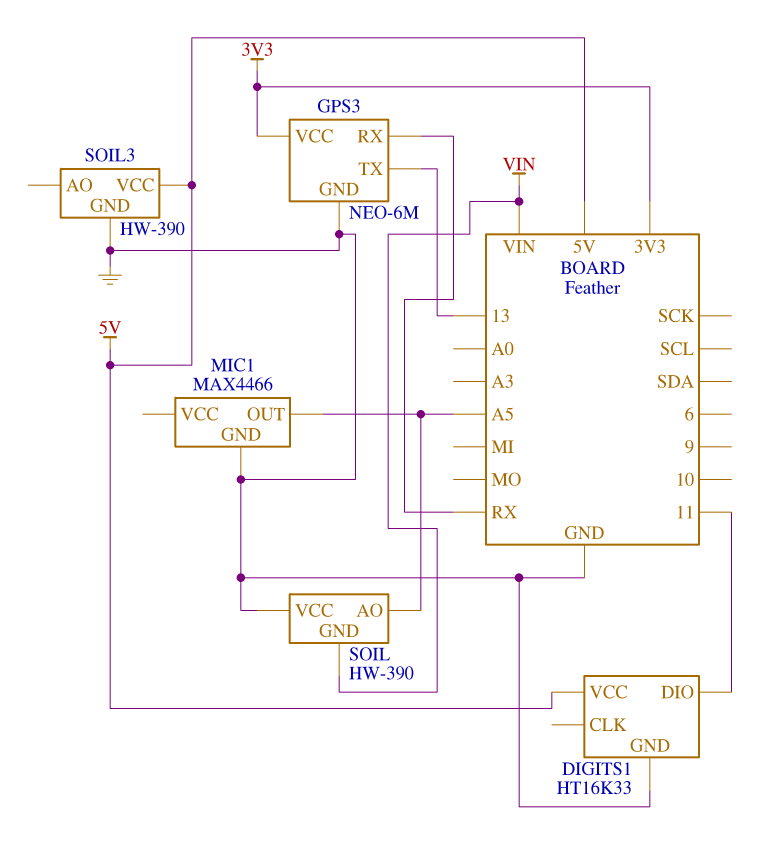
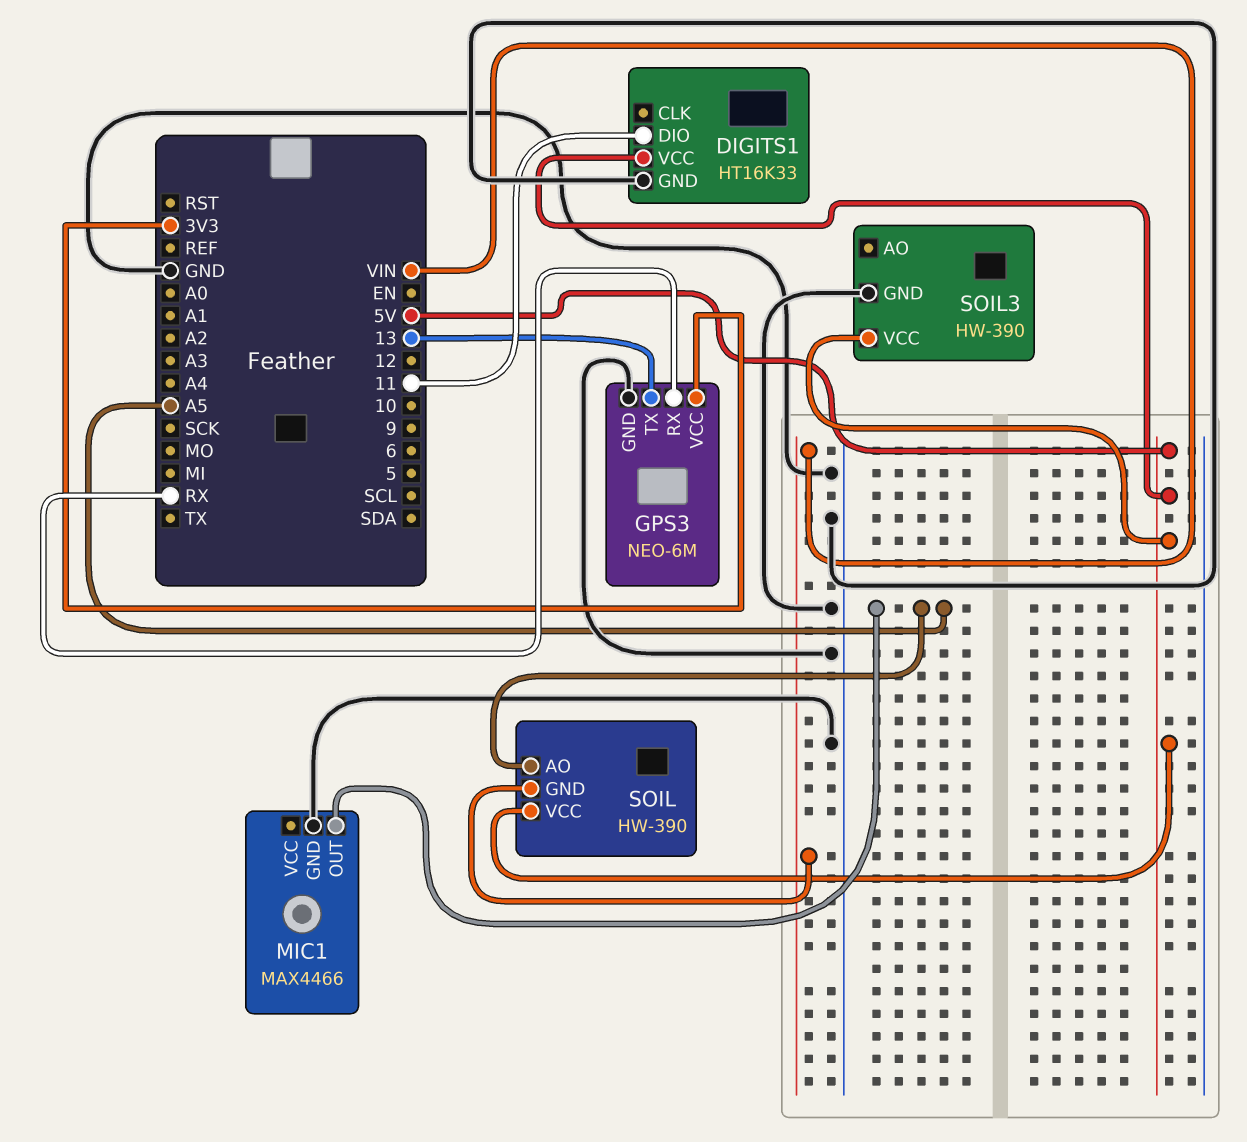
SOIL pin VCC: GND -> 5V

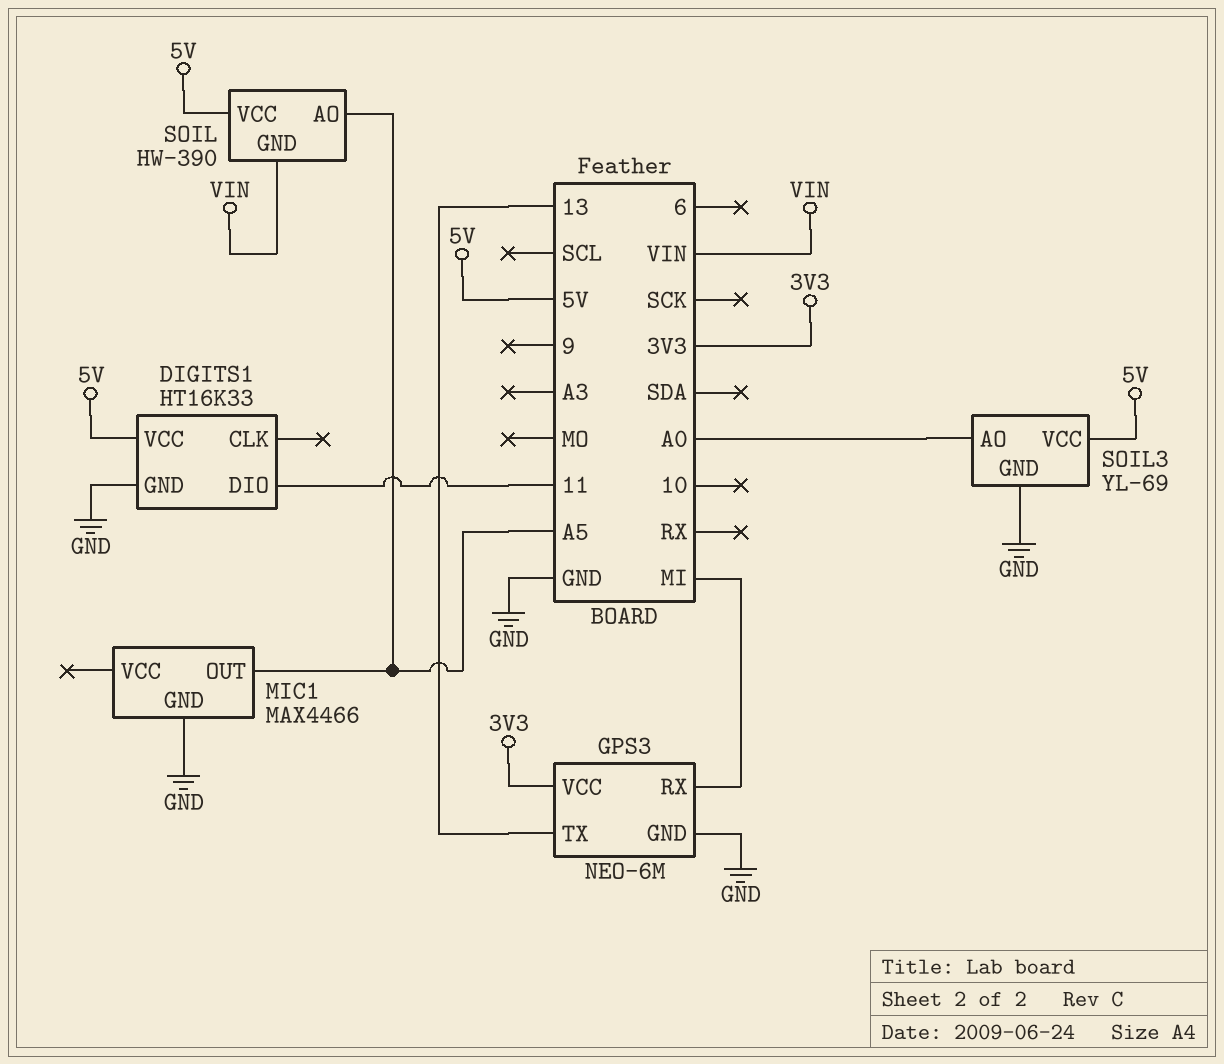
GPS3 pin RX: RX -> MI
SOIL3: HW-390 -> YL-69
SOIL3 pin AO: none -> A0

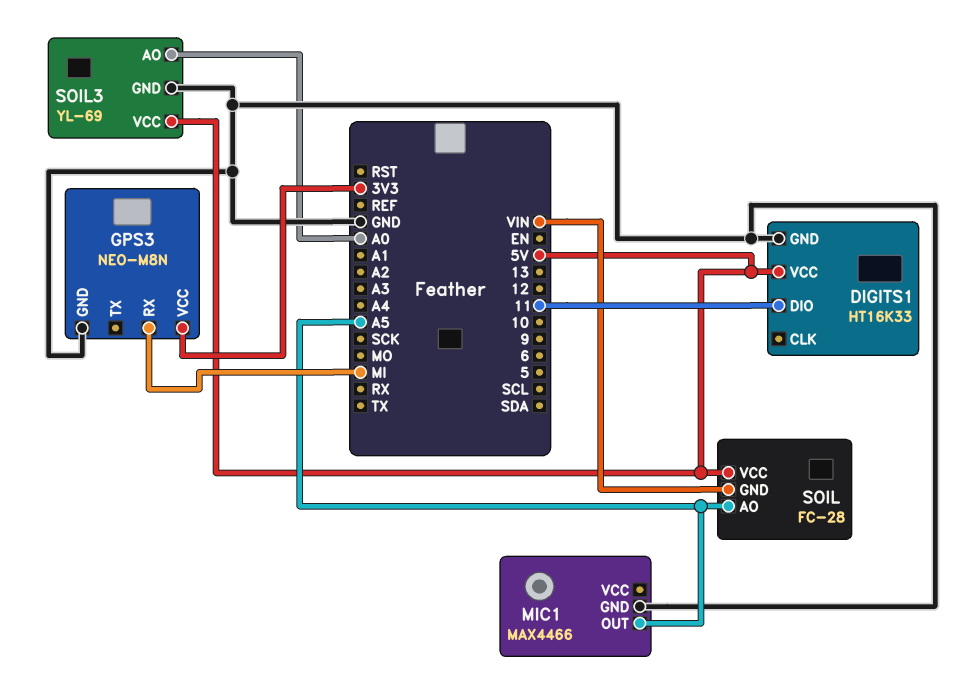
GPS3: NEO-6M -> NEO-M8N
GPS3 pin TX: 13 -> none
SOIL: HW-390 -> FC-28

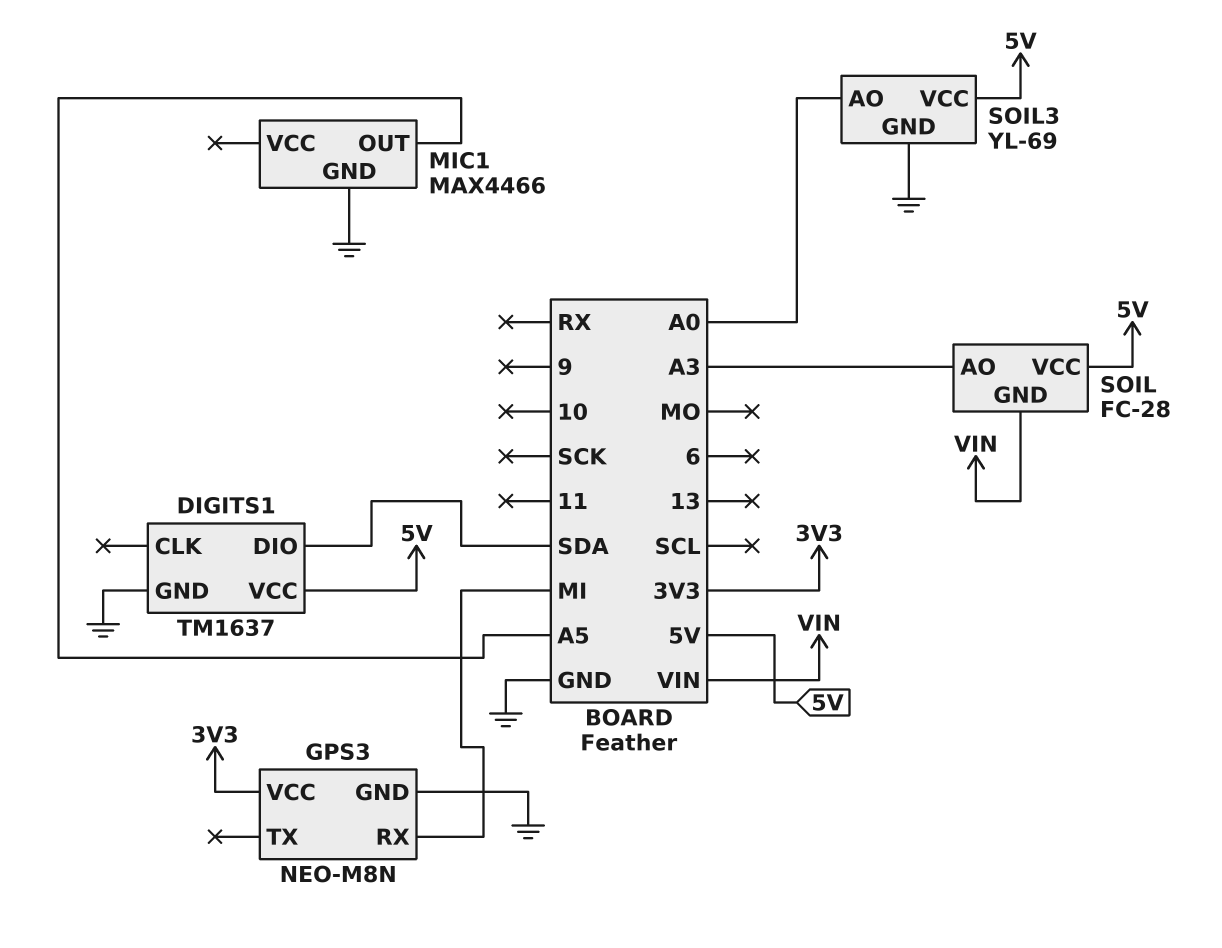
DIGITS1: HT16K33 -> TM1637
DIGITS1 pin DIO: 11 -> SDA
SOIL pin AO: A5 -> A3

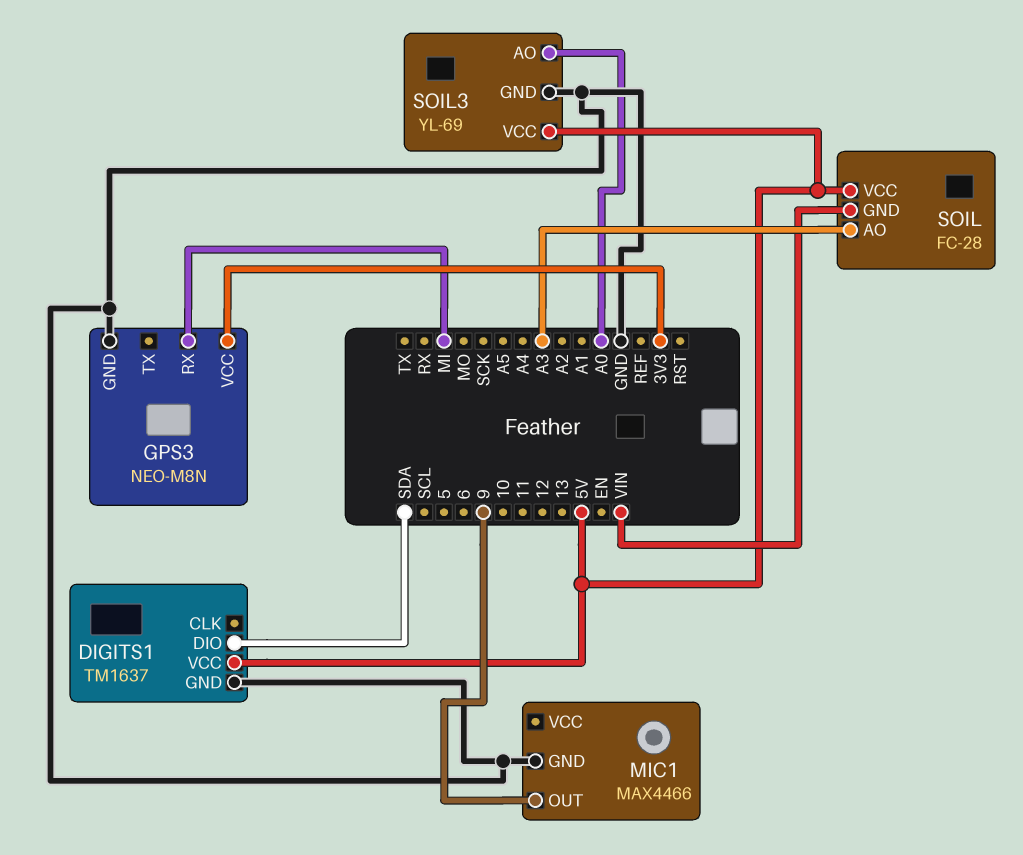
MIC1 pin OUT: A5 -> 9

